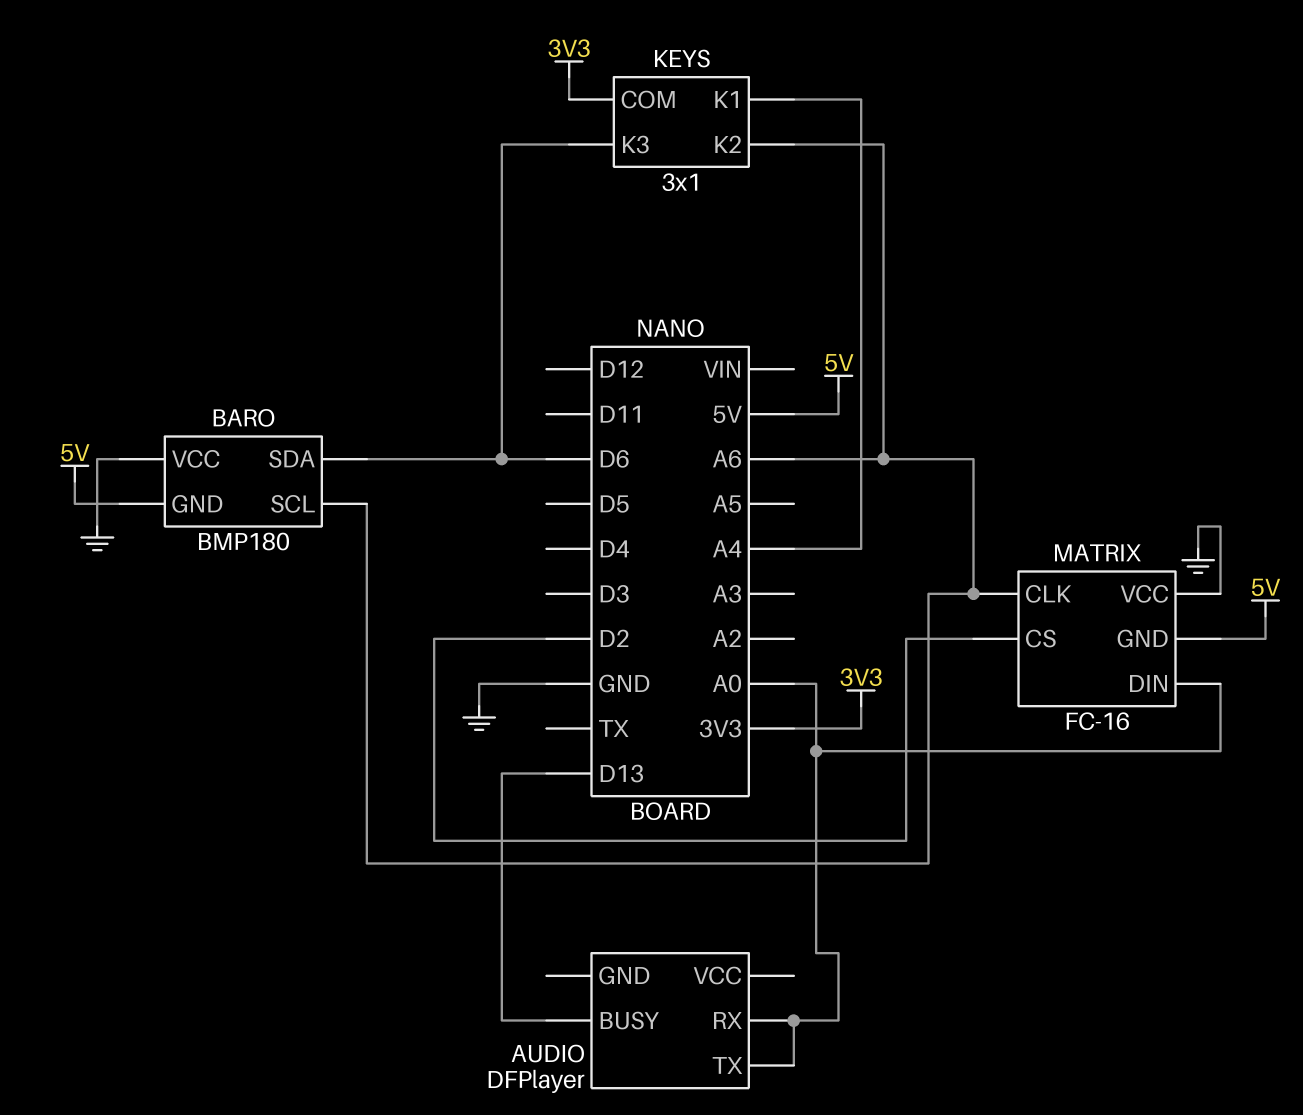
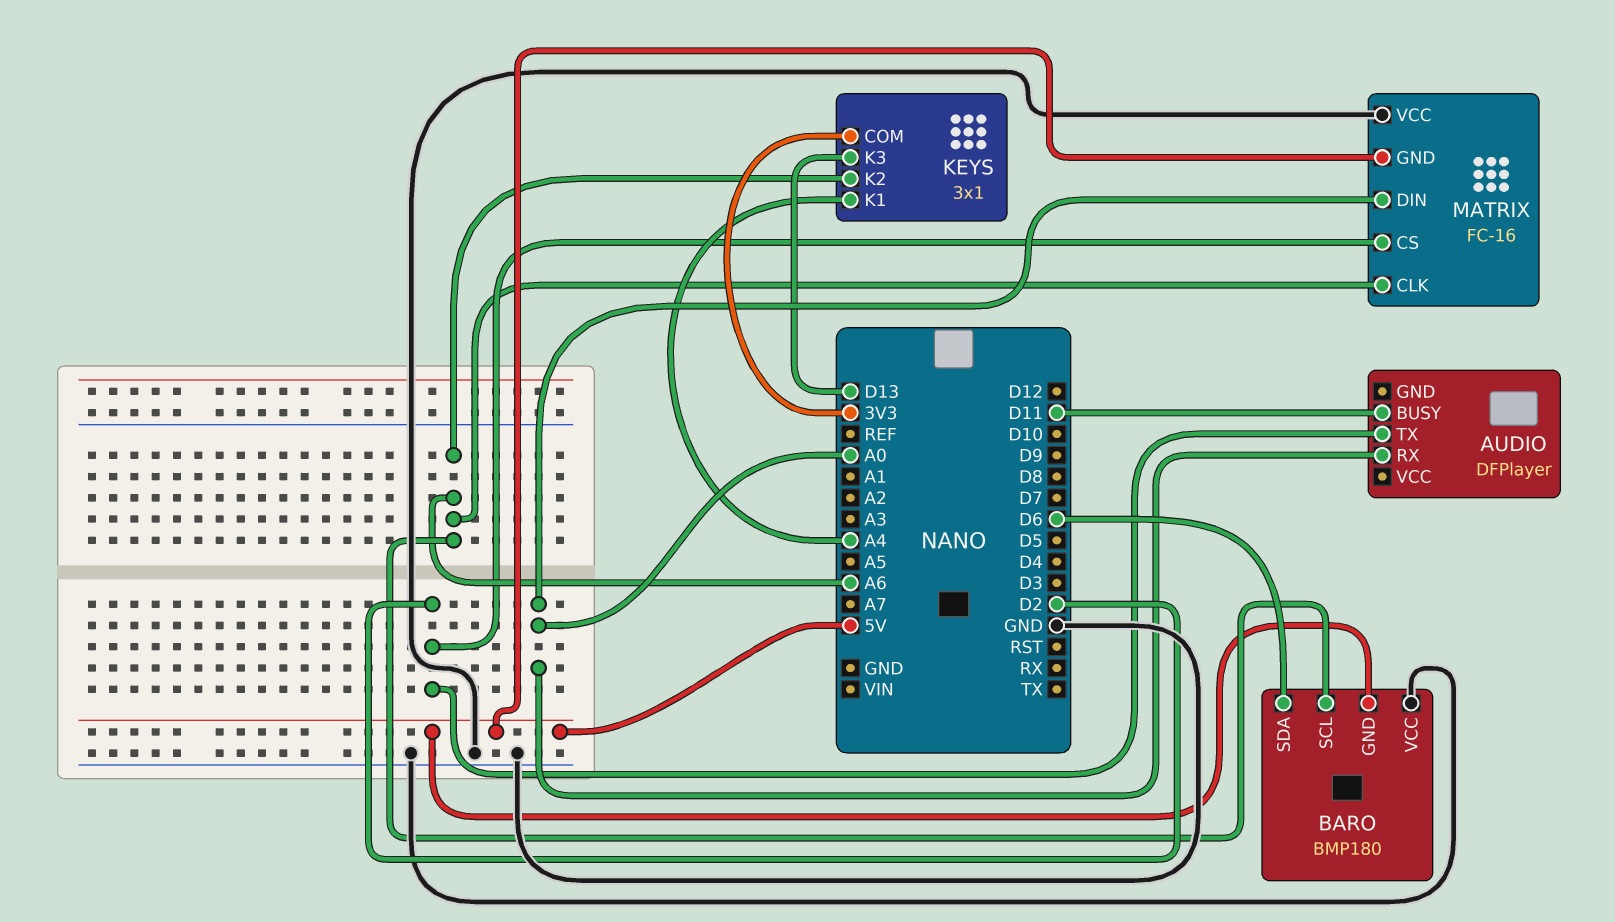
AUDIO pin BUSY: D13 -> D11
AUDIO pin TX: A0 -> D2
KEYS pin K3: D6 -> D13

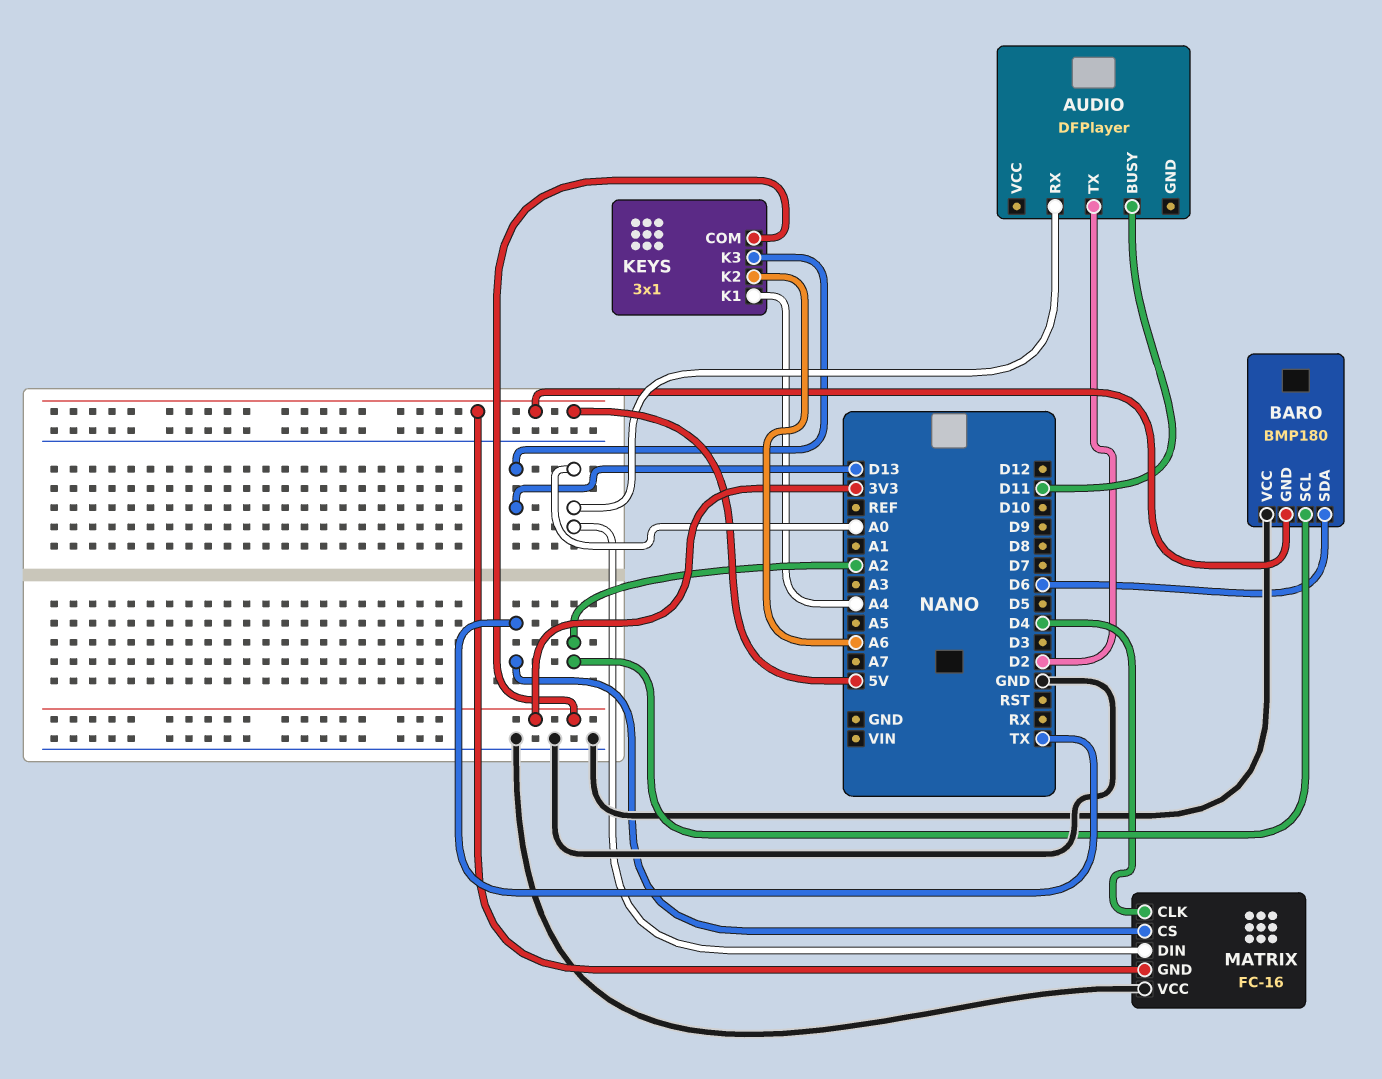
BARO pin SCL: A6 -> A2
MATRIX pin CLK: A6 -> D4
MATRIX pin CS: D2 -> TX

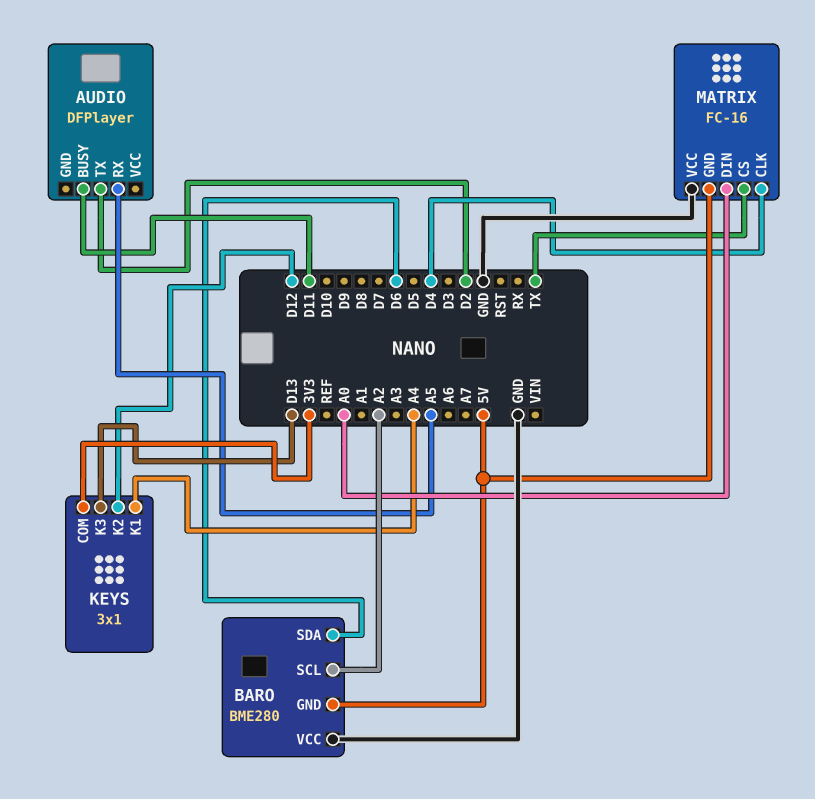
AUDIO pin RX: A0 -> A5
BARO: BMP180 -> BME280
KEYS pin K2: A6 -> D12

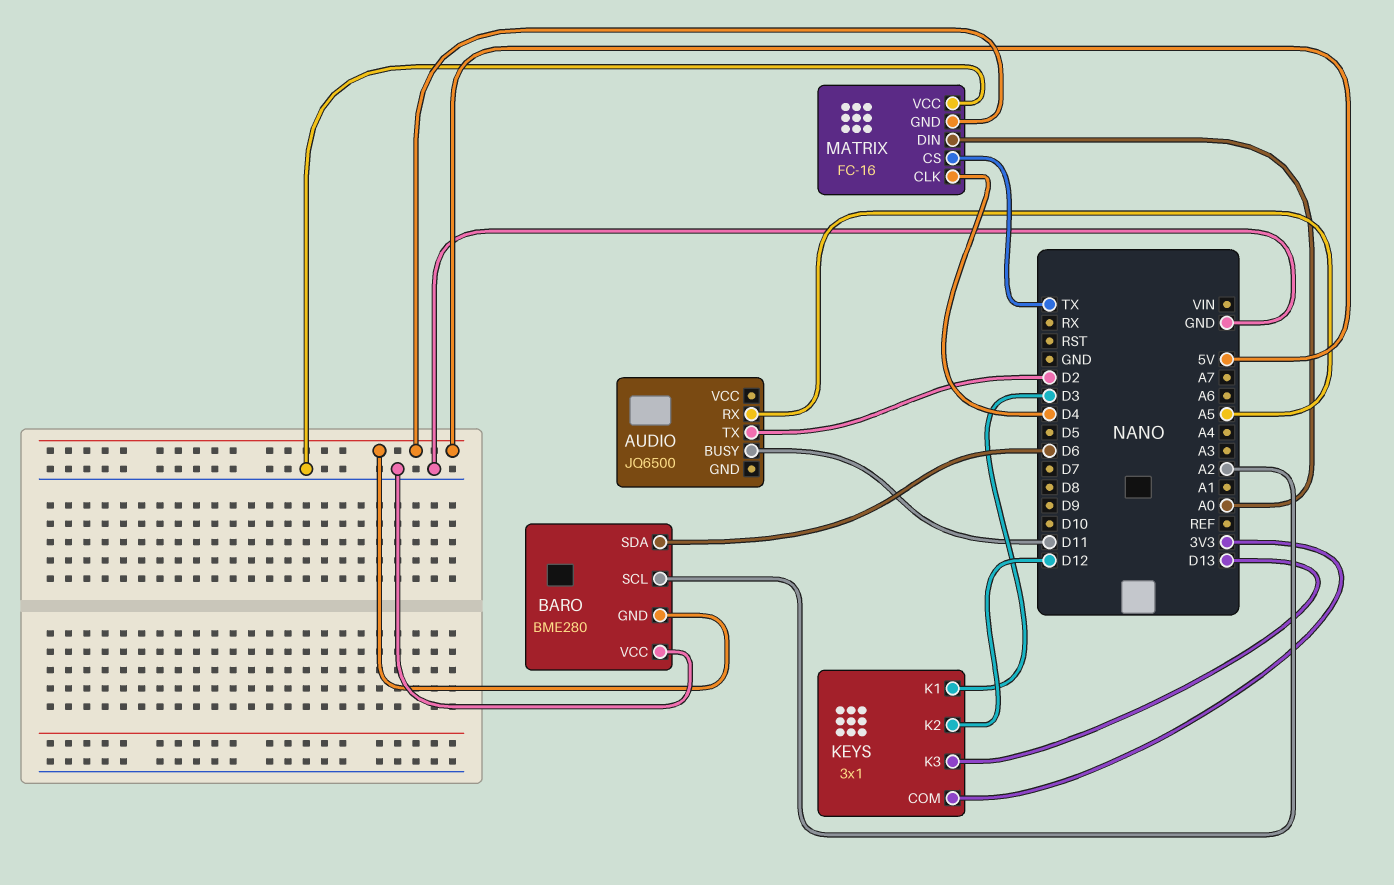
AUDIO: DFPlayer -> JQ6500
KEYS pin K1: A4 -> D3

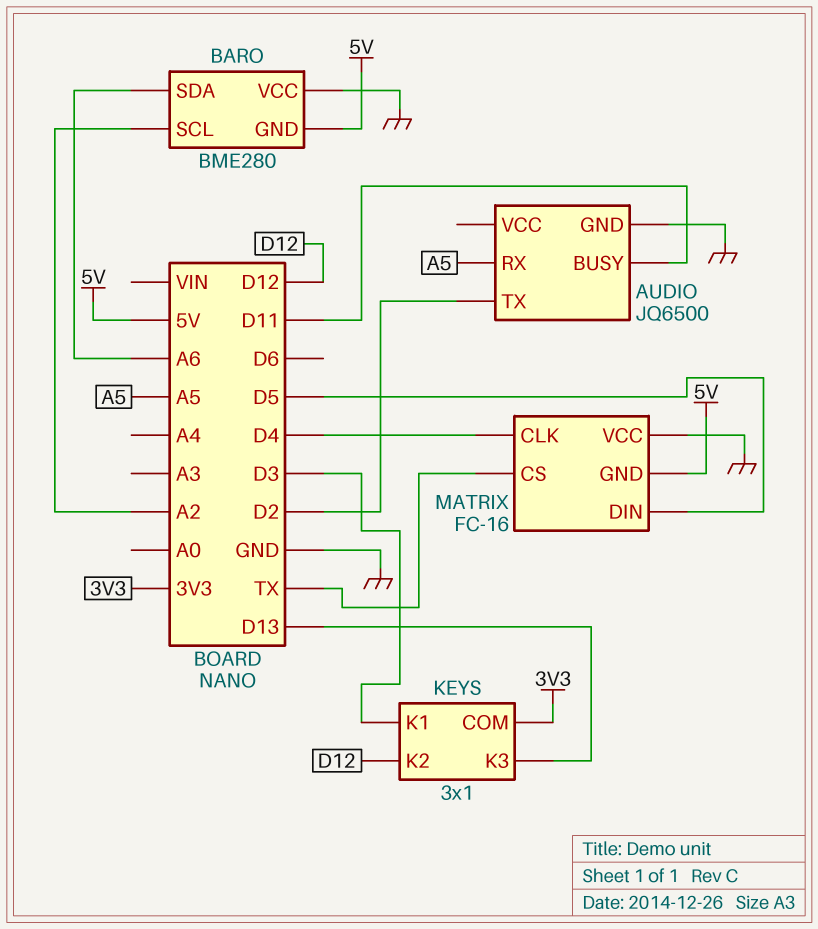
AUDIO pin GND: none -> GND
BARO pin SDA: D6 -> A6
MATRIX pin DIN: A0 -> D5

